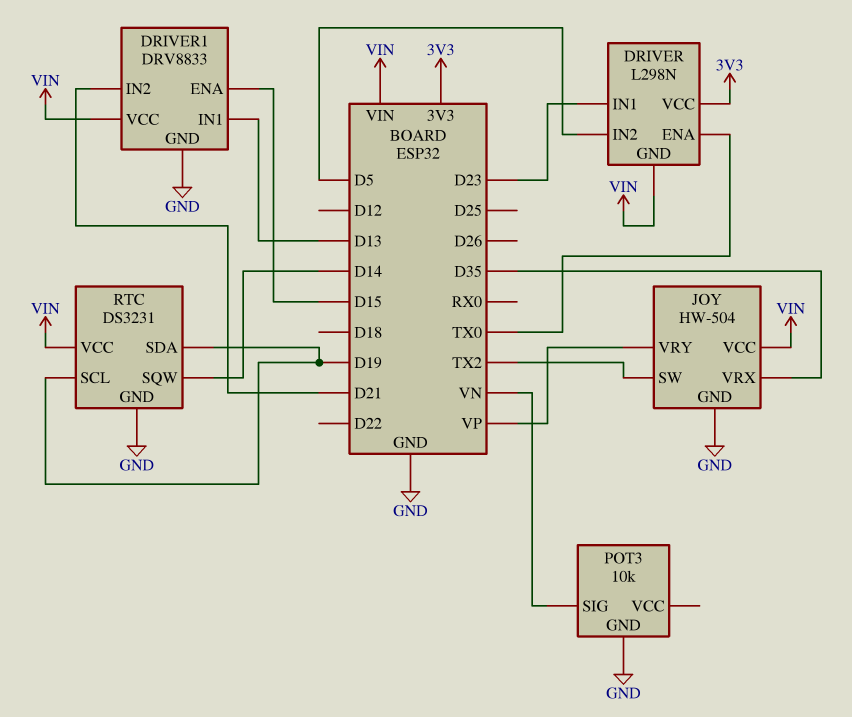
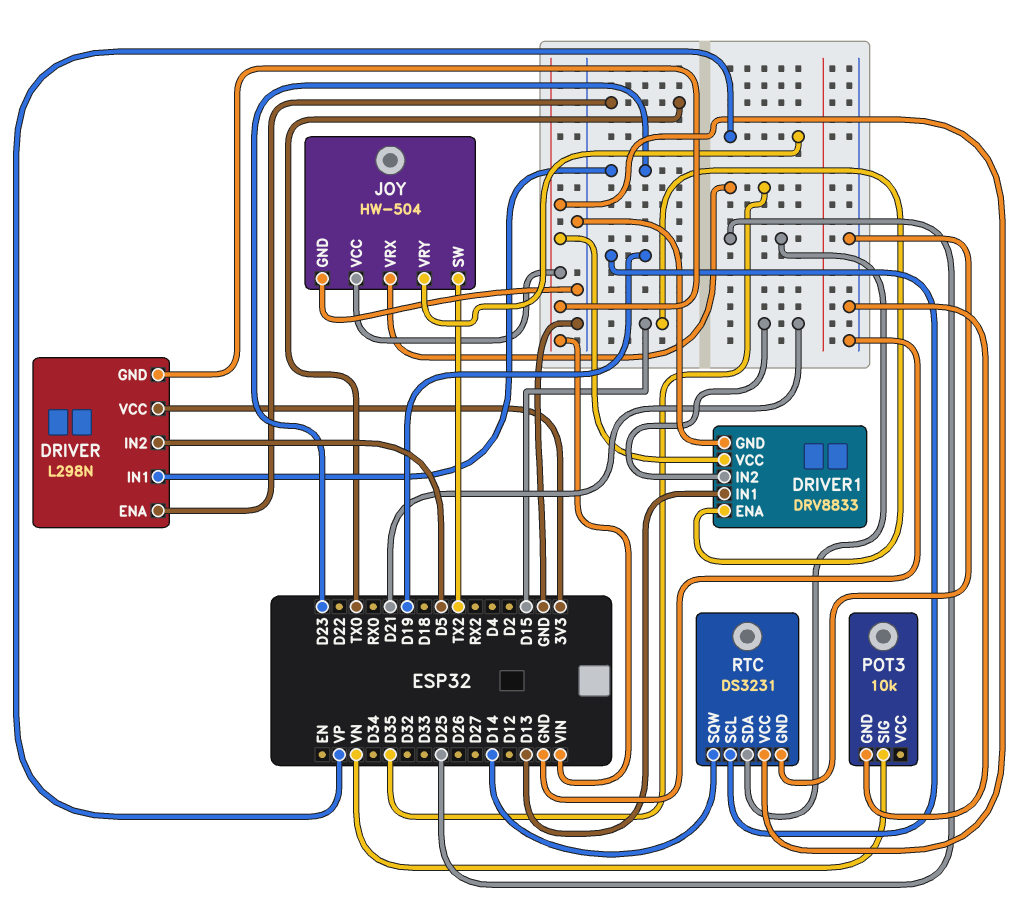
RTC pin SDA: D19 -> D25

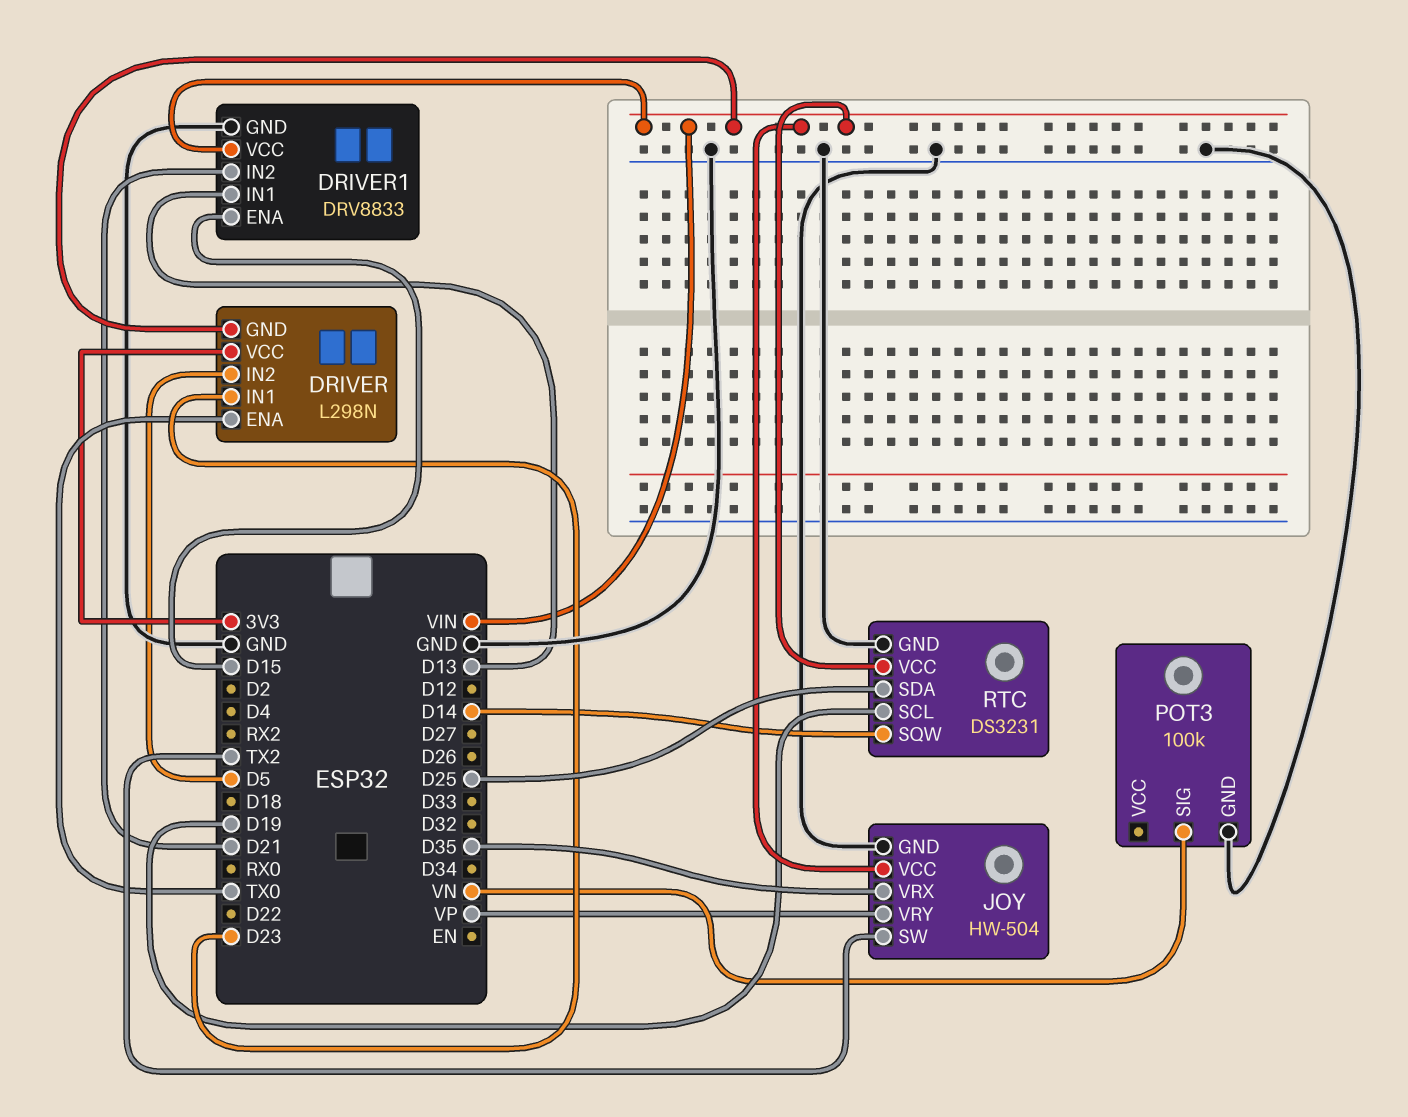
POT3: 10k -> 100k

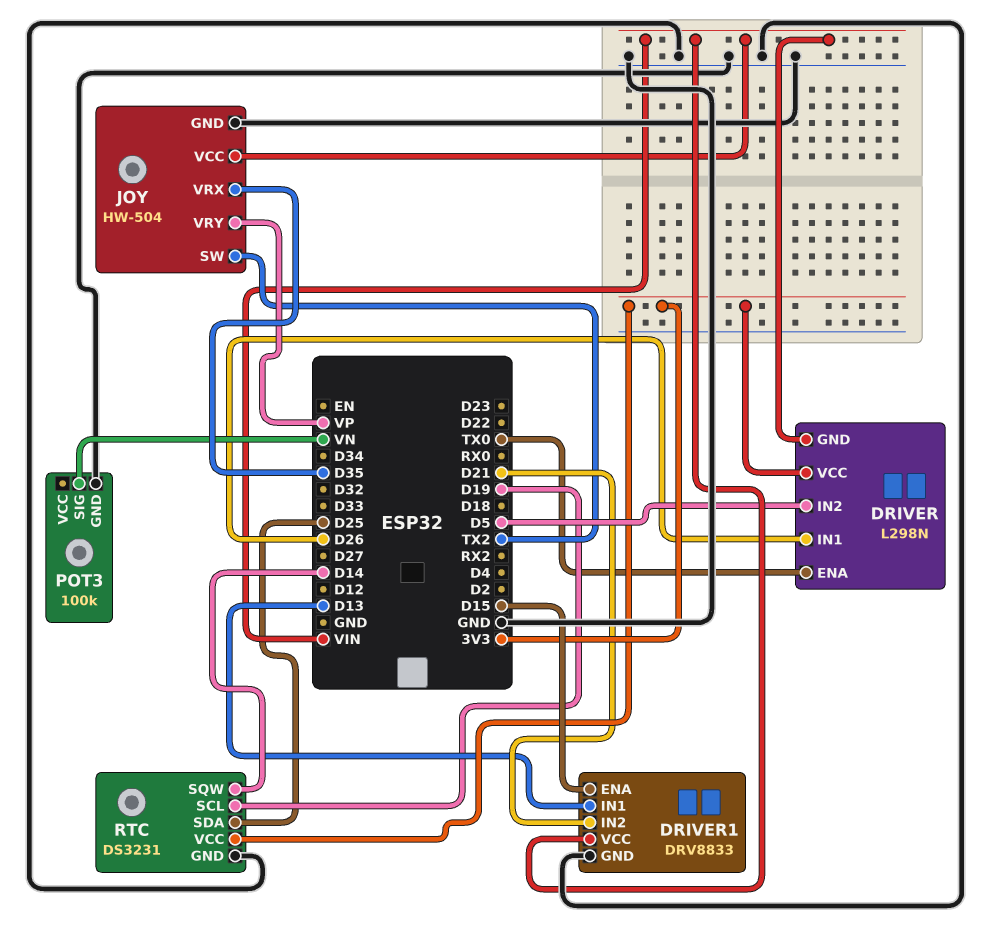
DRIVER pin IN1: D23 -> D26
RTC pin VCC: VIN -> 3V3

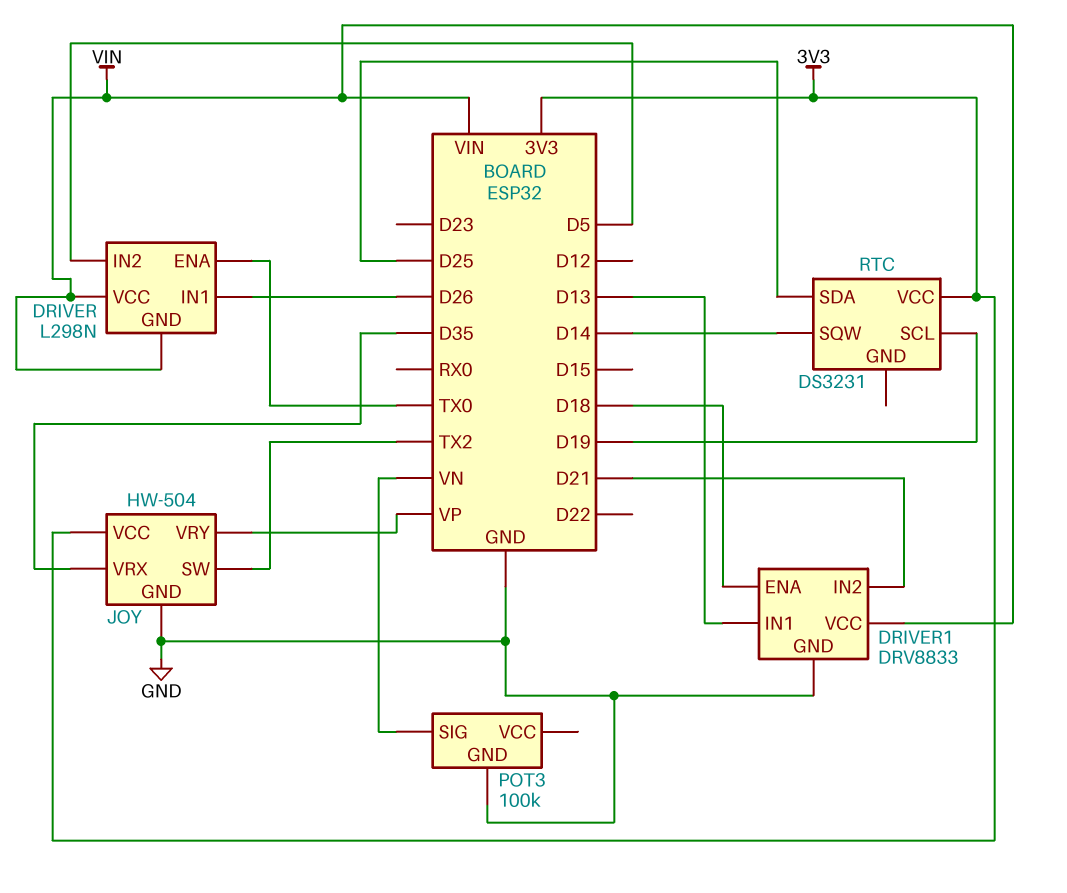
DRIVER pin VCC: 3V3 -> VIN
DRIVER1 pin ENA: D15 -> D18
JOY pin VCC: VIN -> 3V3
RTC pin GND: GND -> none

